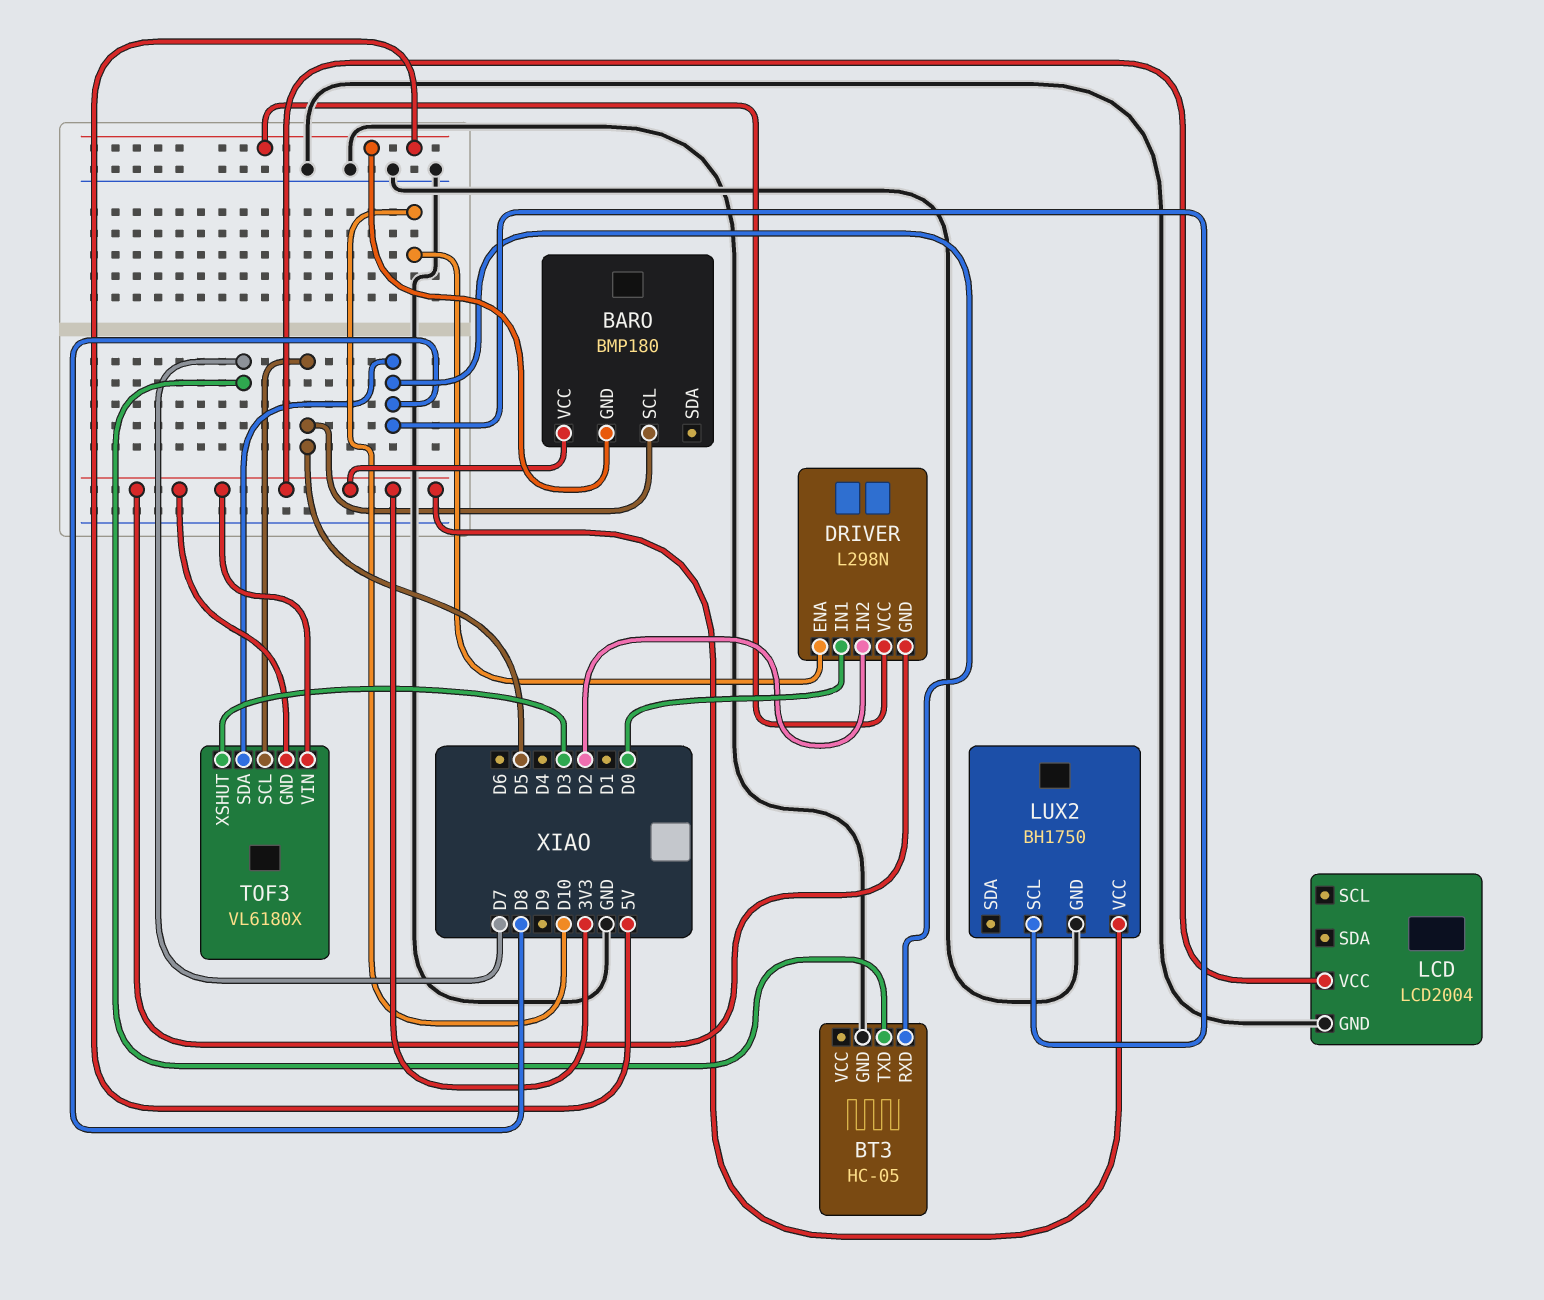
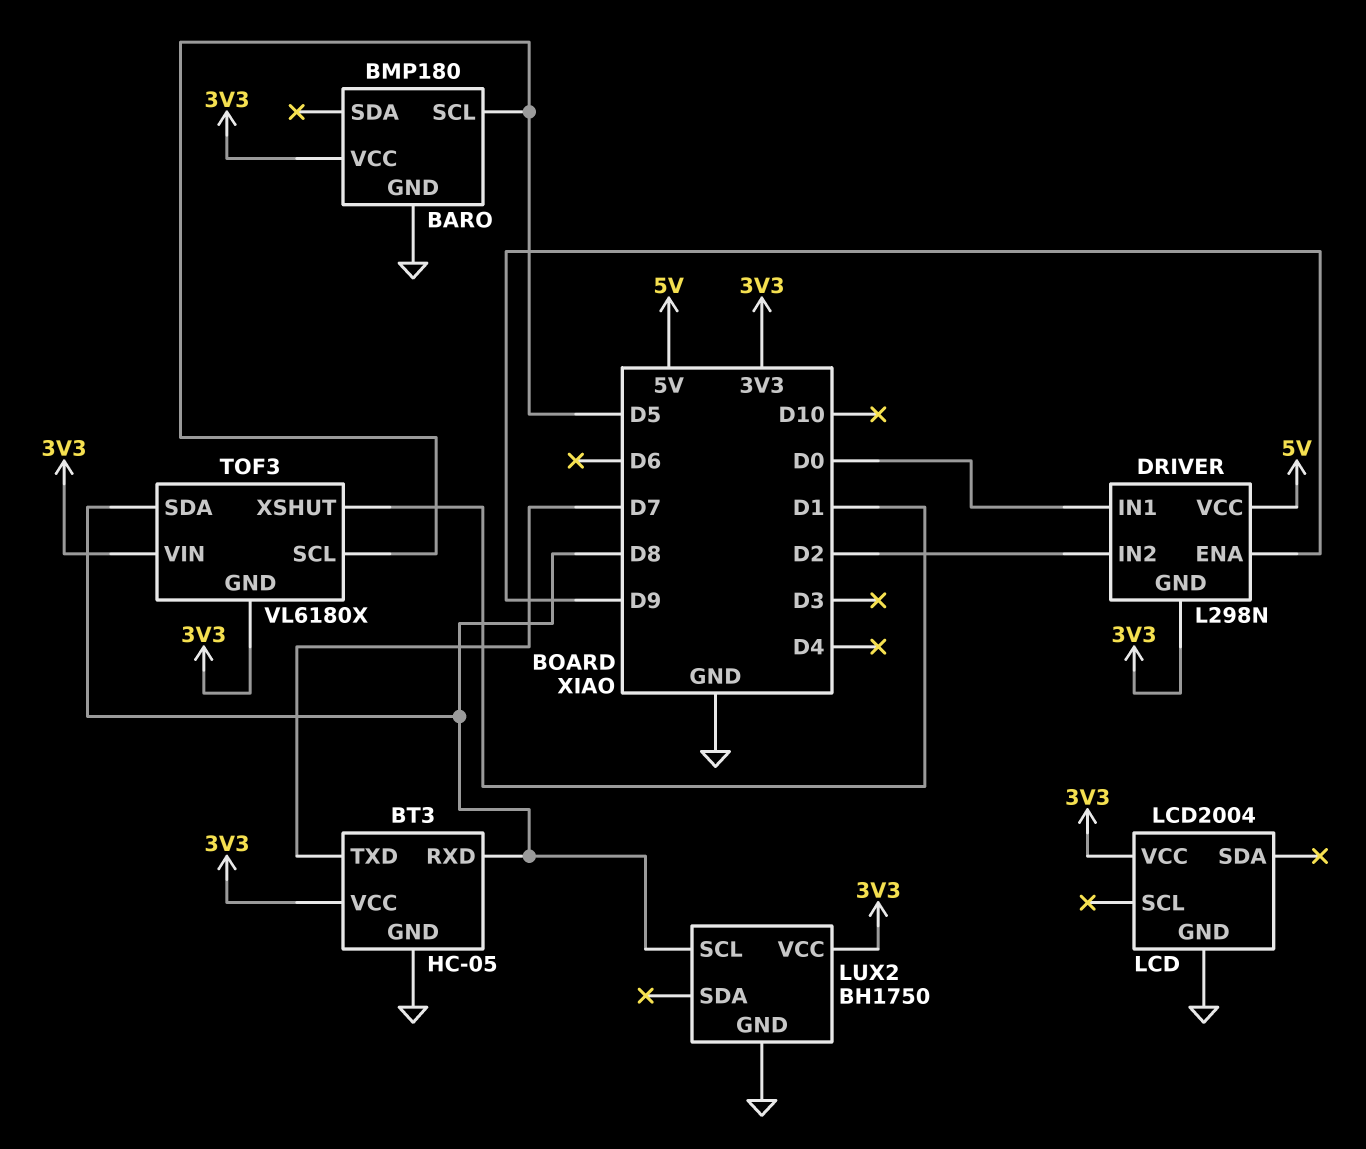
BARO pin GND: 5V -> GND
BT3 pin VCC: none -> 3V3
DRIVER pin ENA: D10 -> D9
TOF3 pin XSHUT: D3 -> D1

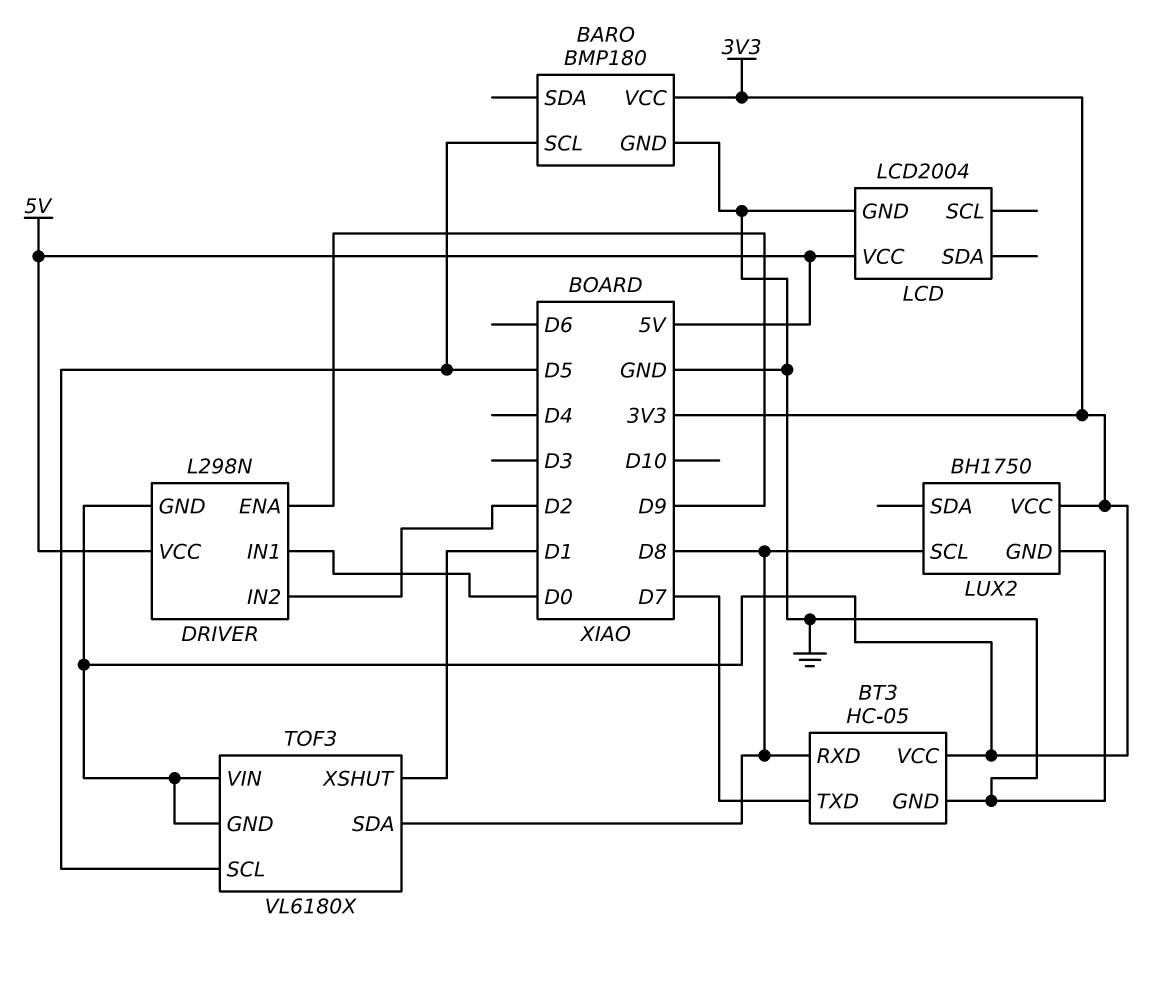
LCD pin VCC: 3V3 -> 5V

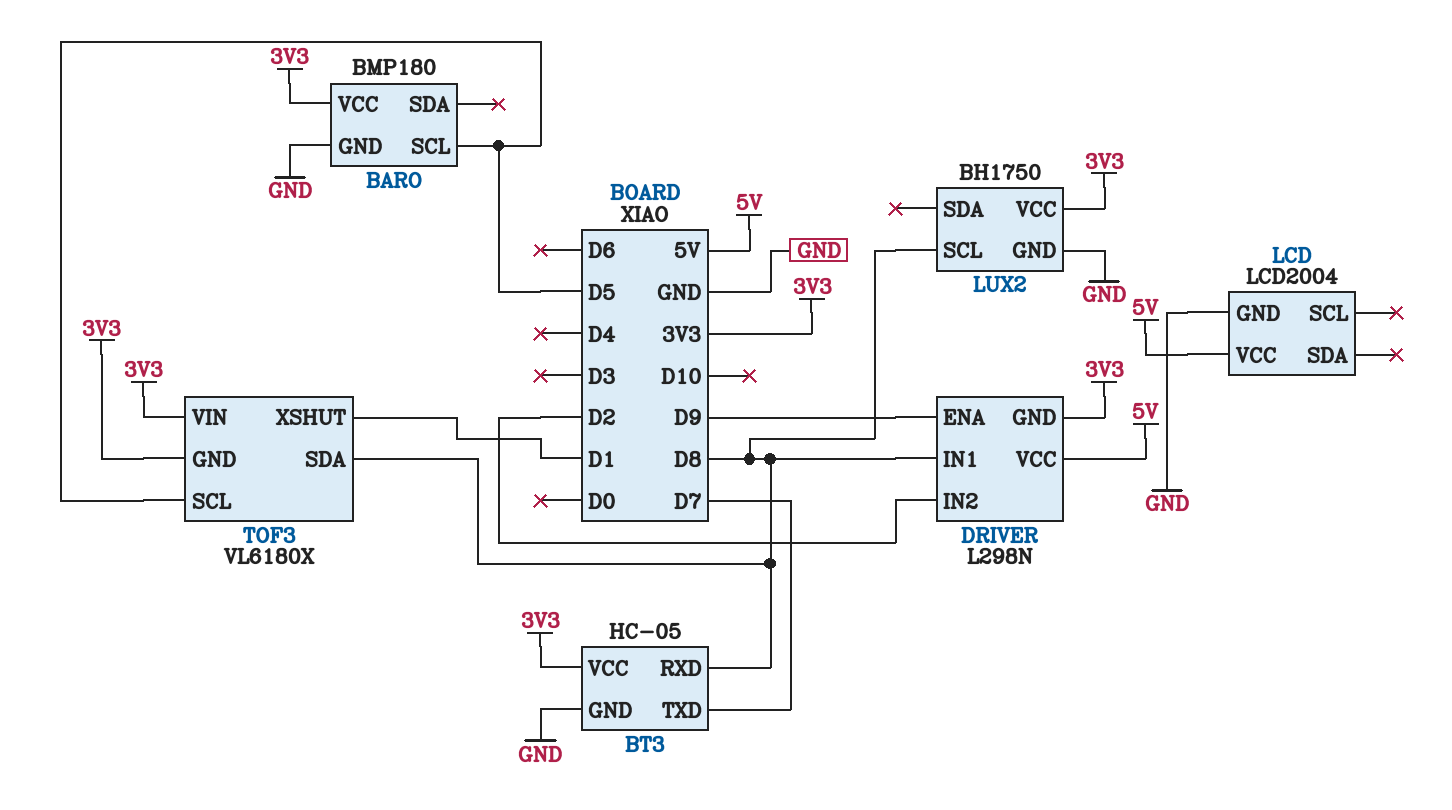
DRIVER pin IN1: D0 -> D8

